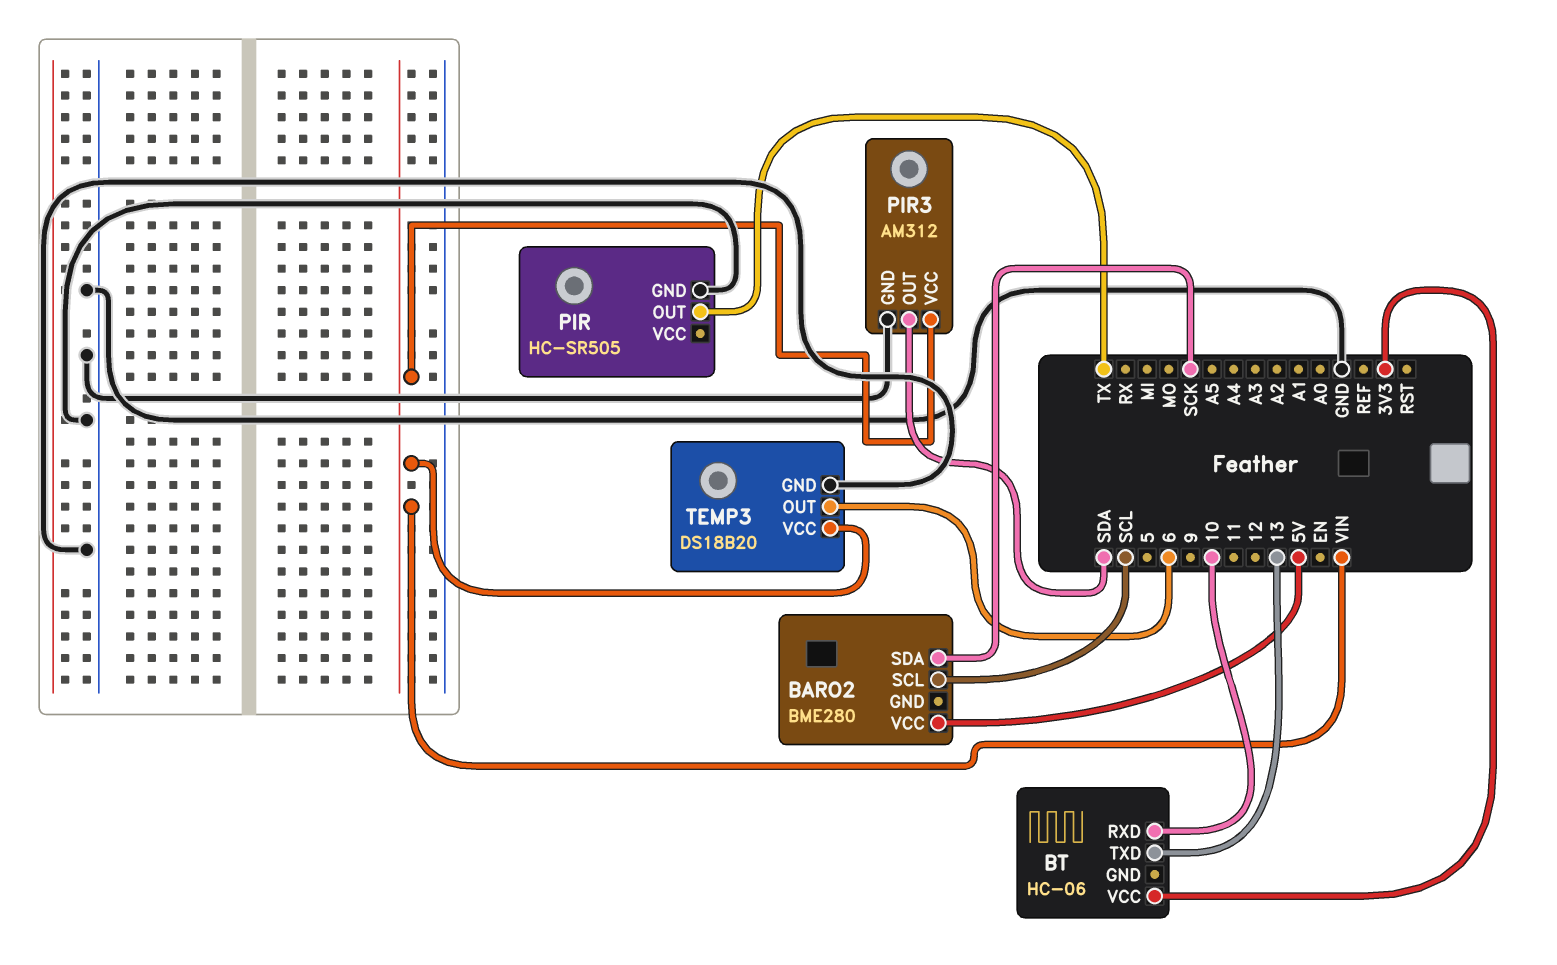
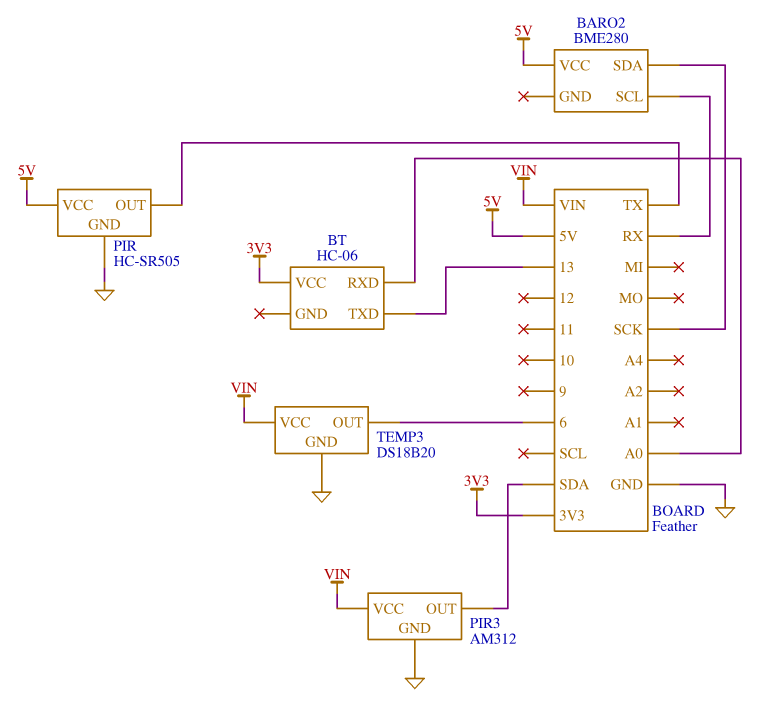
BARO2 pin SCL: SCL -> RX
BT pin RXD: 10 -> A0
PIR pin VCC: none -> 5V

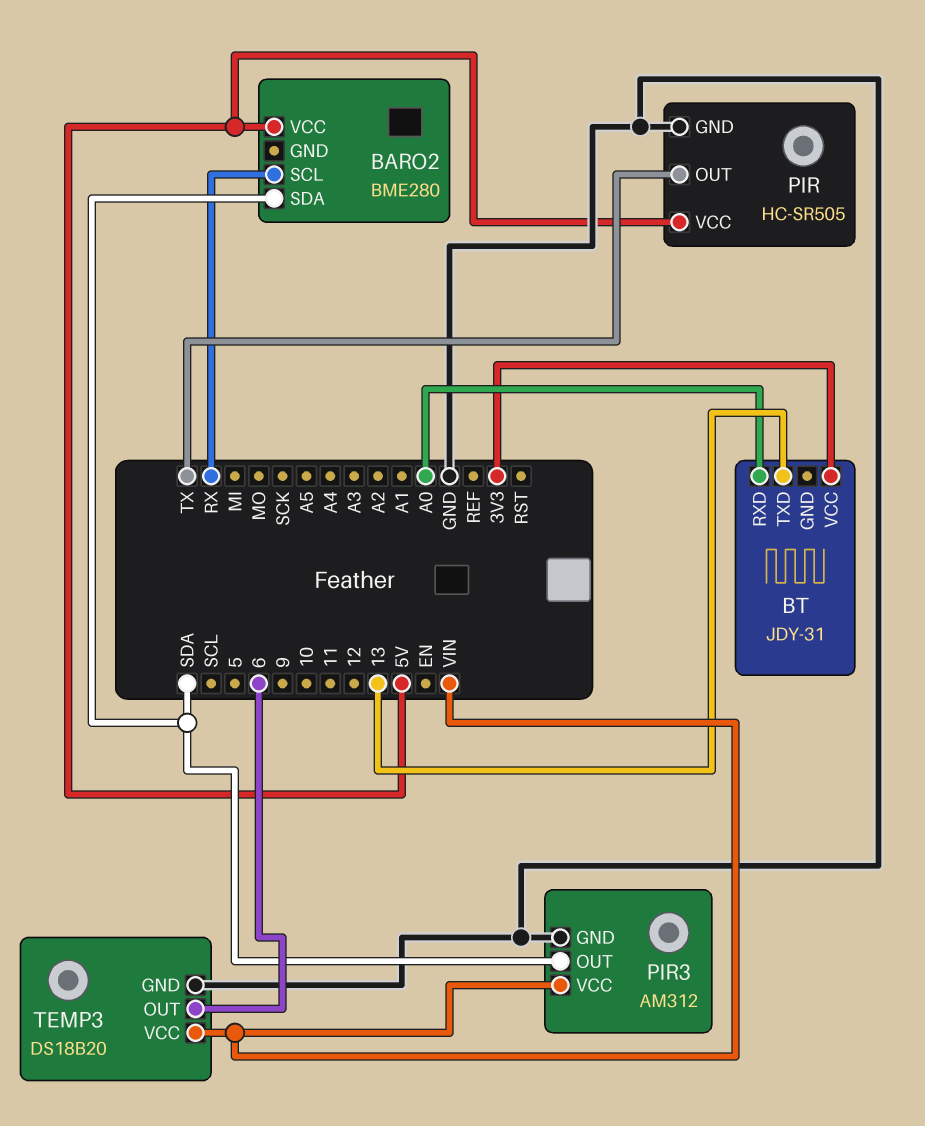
BARO2 pin SDA: SCK -> SDA
BT: HC-06 -> JDY-31

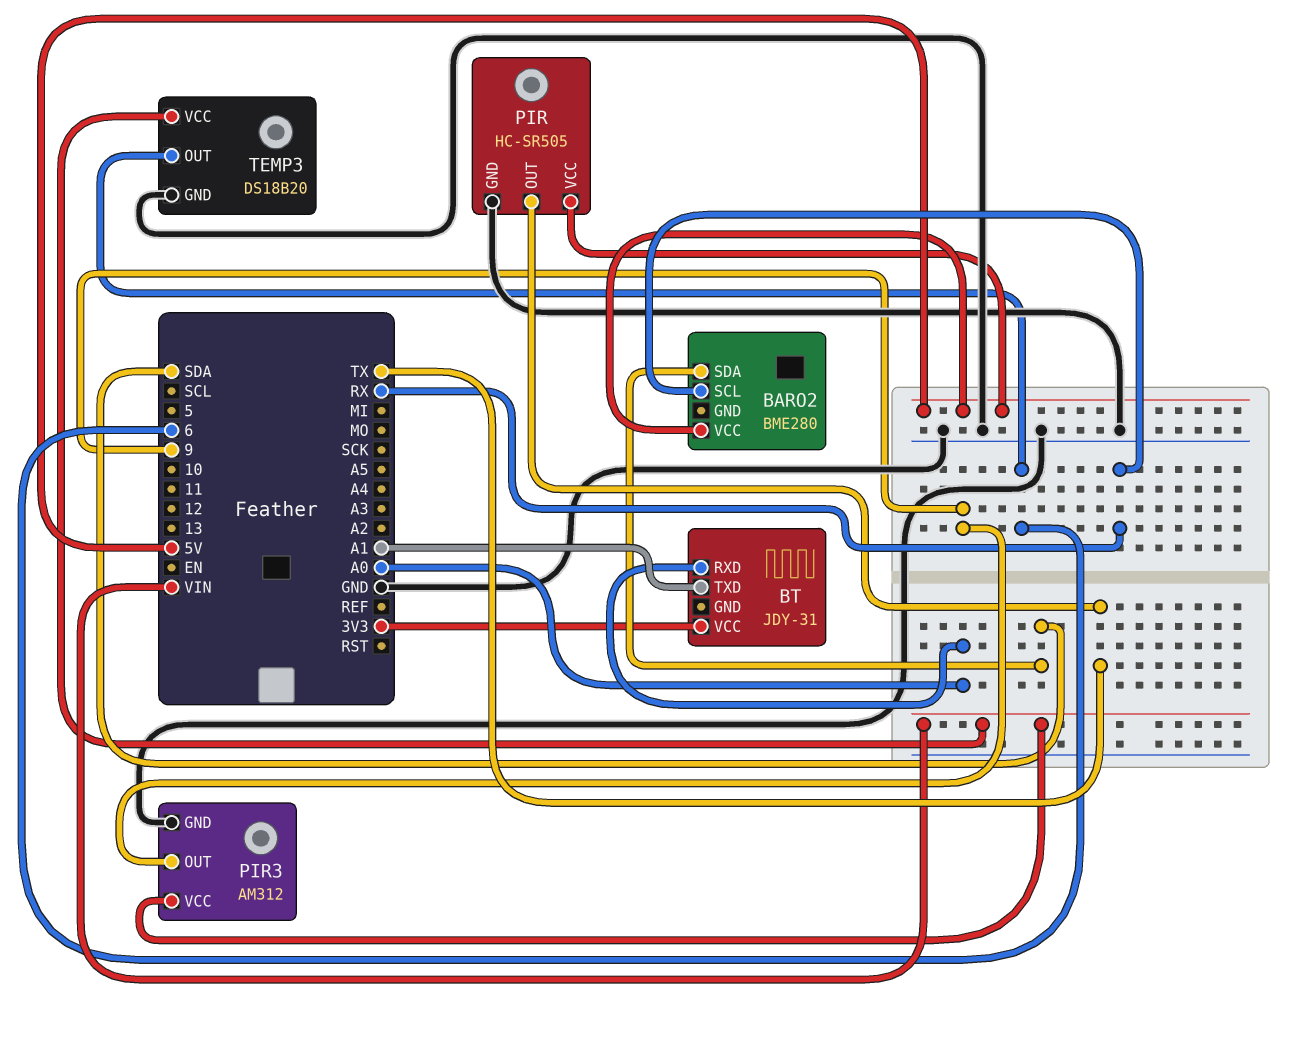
BT pin TXD: 13 -> A1
PIR3 pin OUT: SDA -> 9

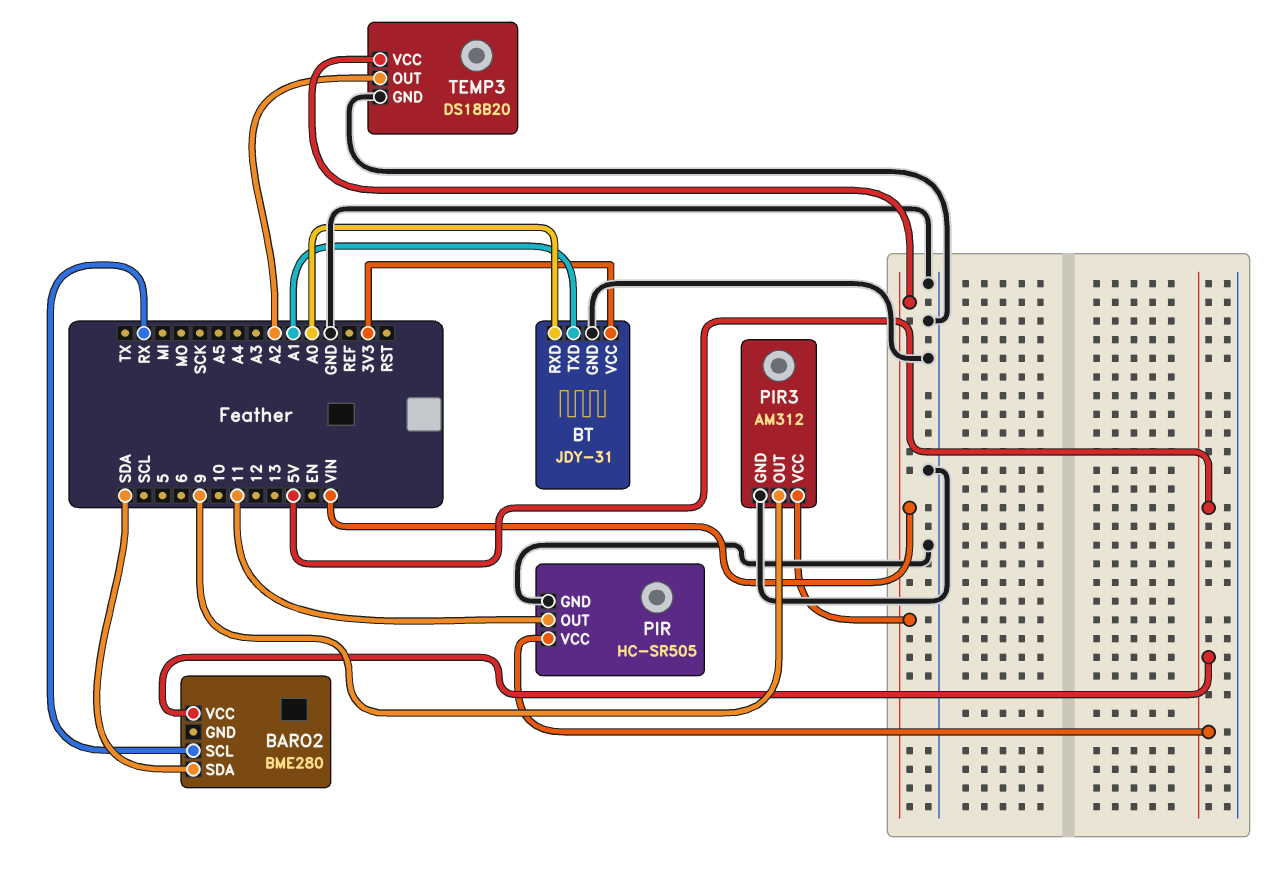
BT pin GND: none -> GND
PIR pin OUT: TX -> 11
TEMP3 pin OUT: 6 -> A2

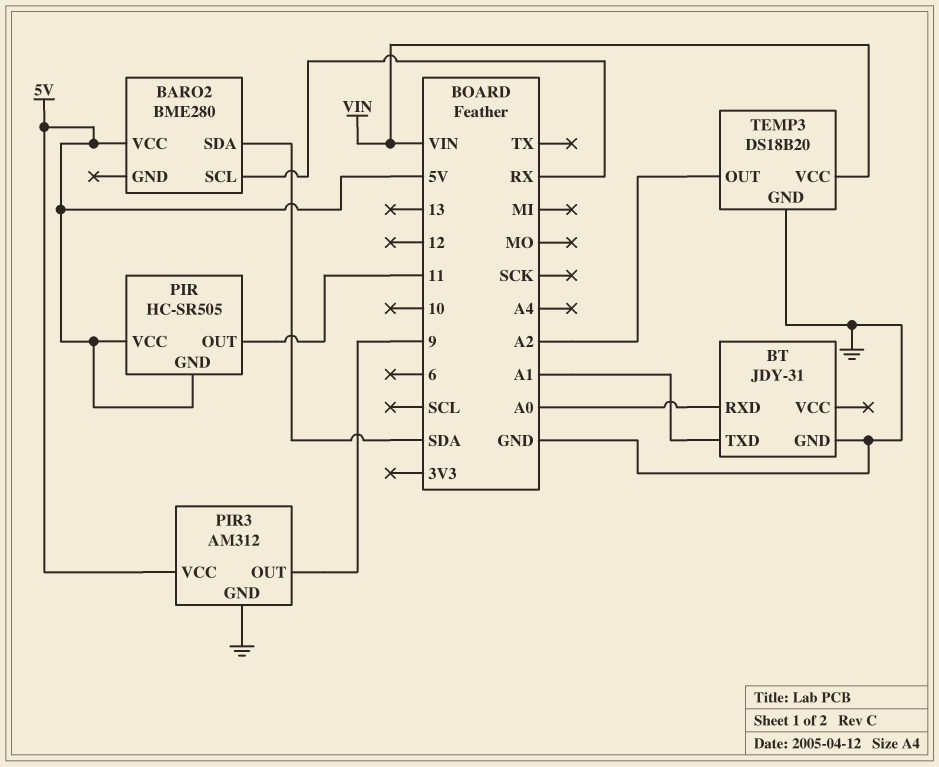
BT pin VCC: 3V3 -> none
PIR pin GND: GND -> 5V
PIR3 pin VCC: VIN -> 5V

